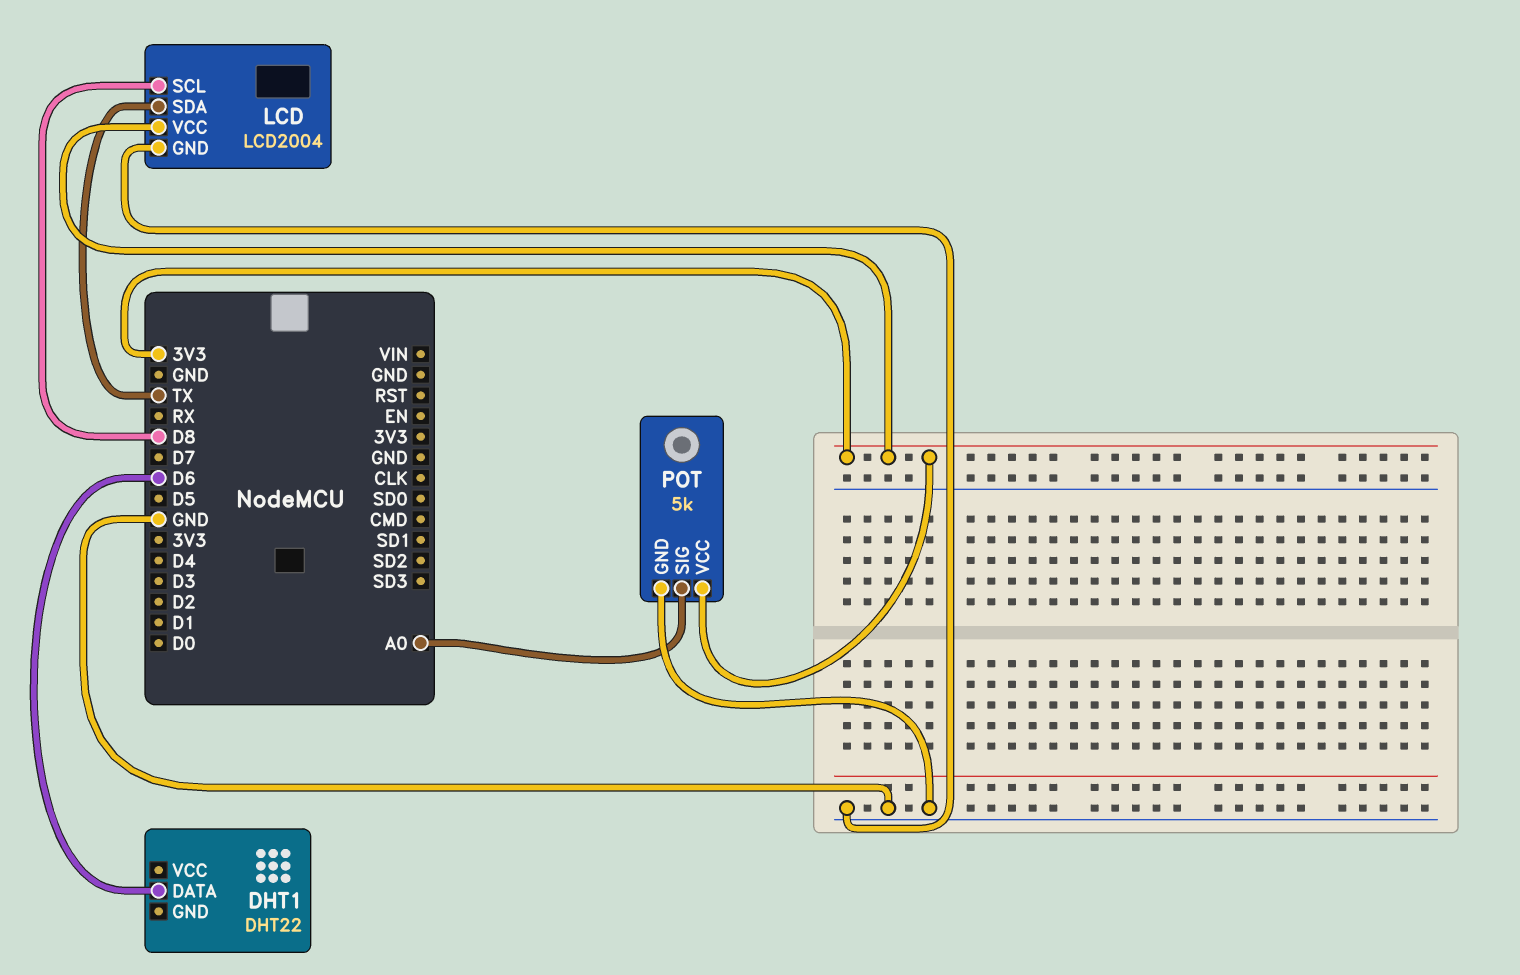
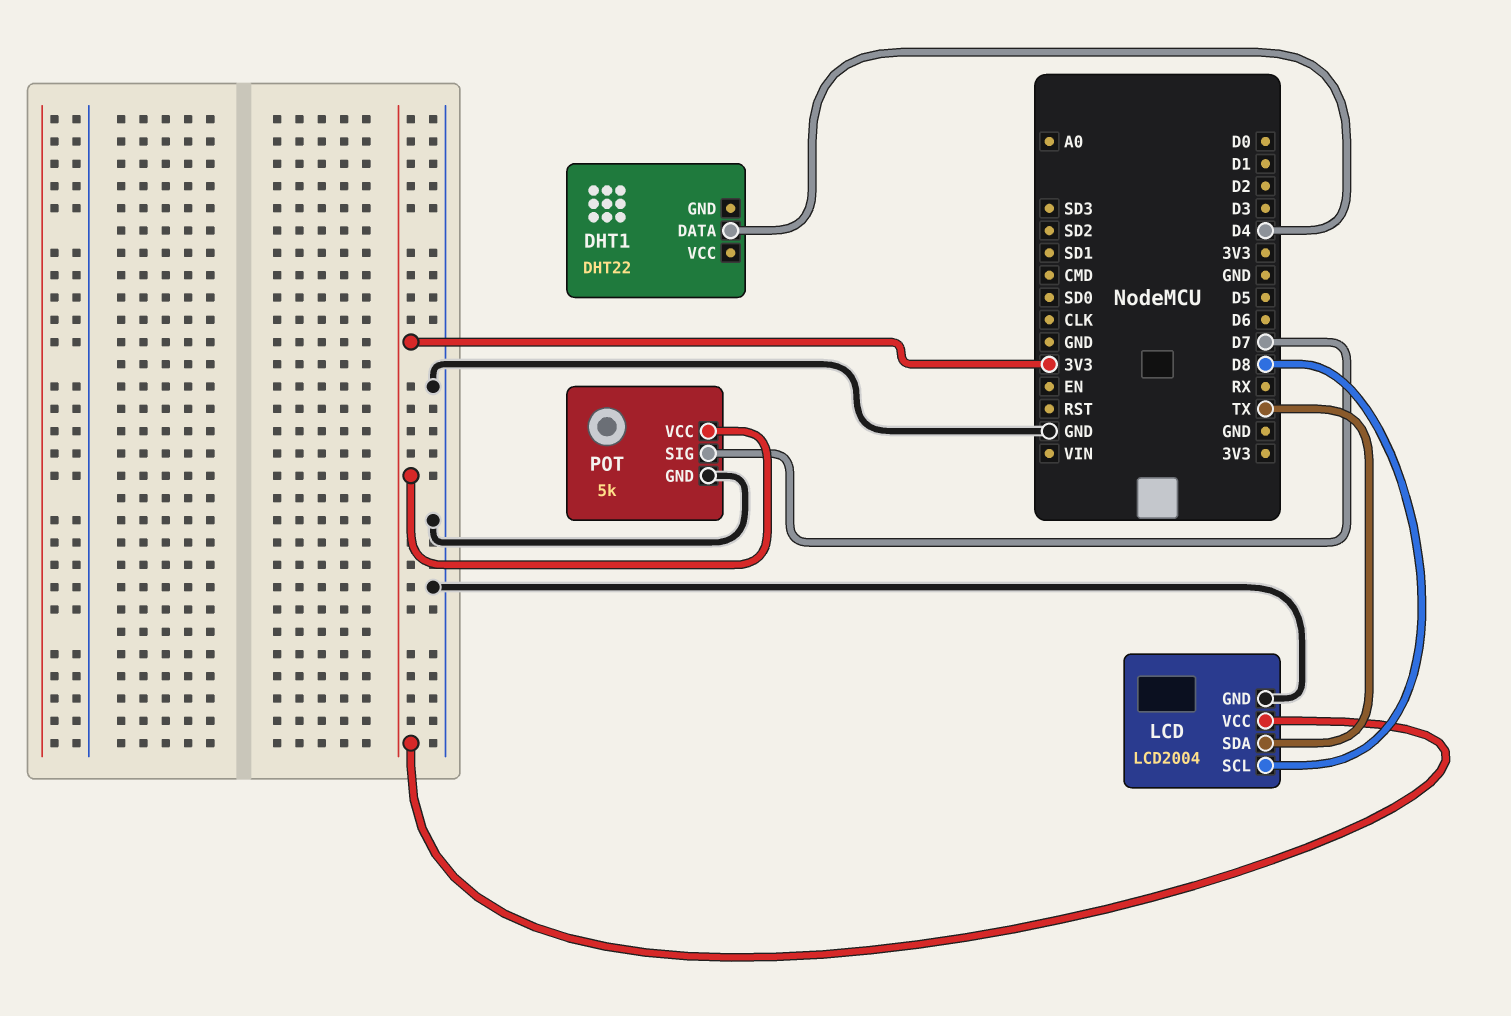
DHT1 pin DATA: D6 -> D4
POT pin SIG: A0 -> D7

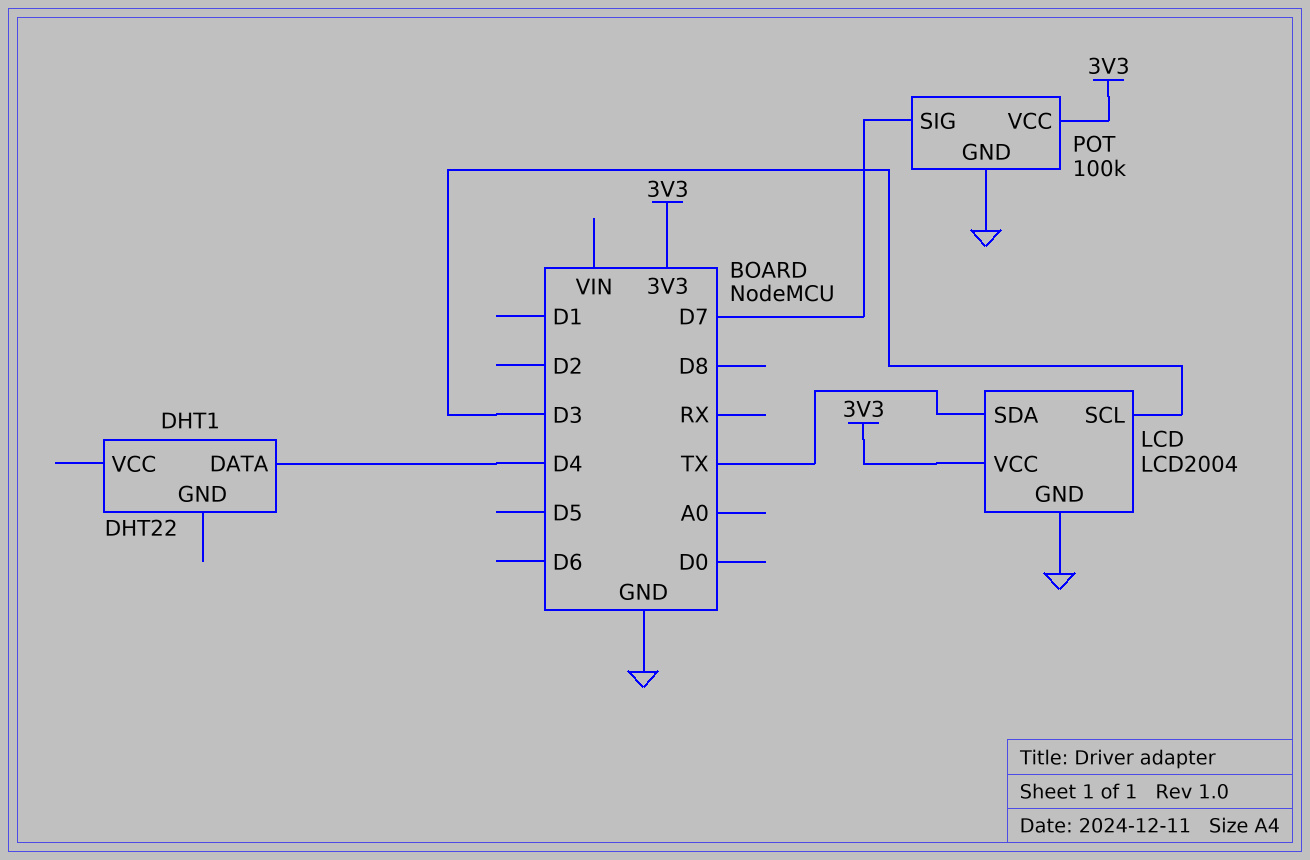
LCD pin SCL: D8 -> D3
POT: 5k -> 100k

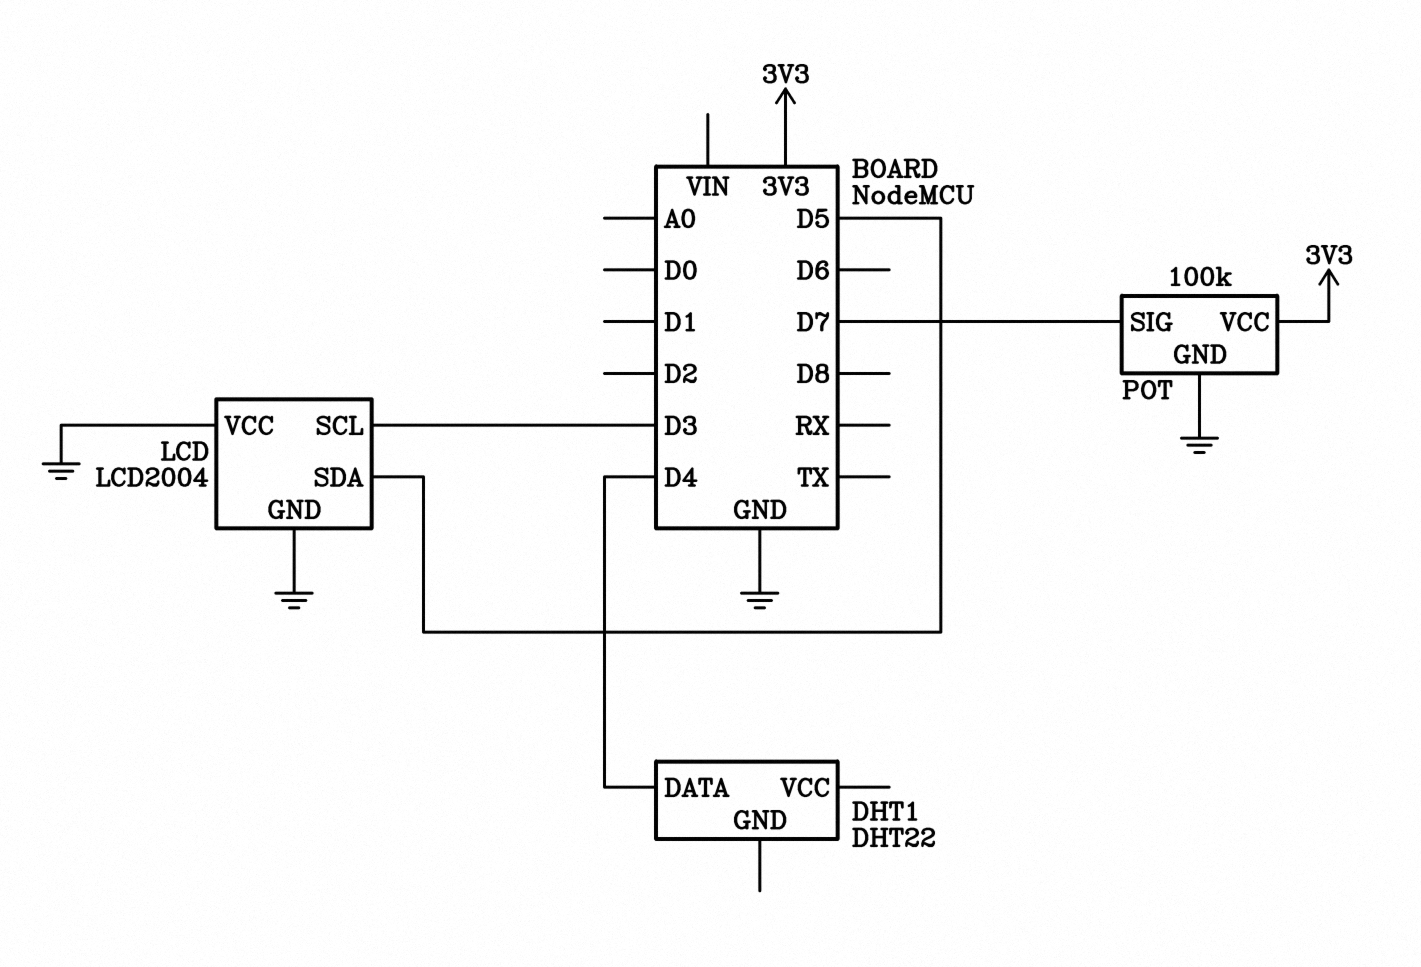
LCD pin SDA: TX -> D5
LCD pin VCC: 3V3 -> GND

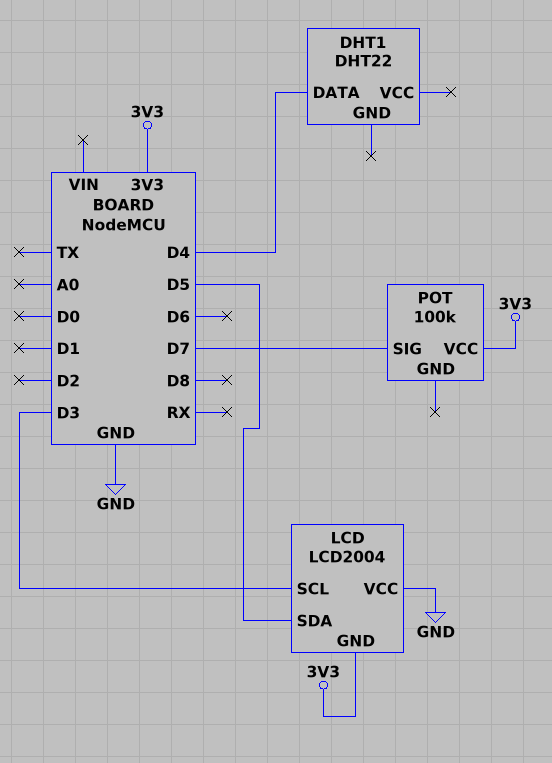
LCD pin GND: GND -> 3V3
POT pin GND: GND -> none

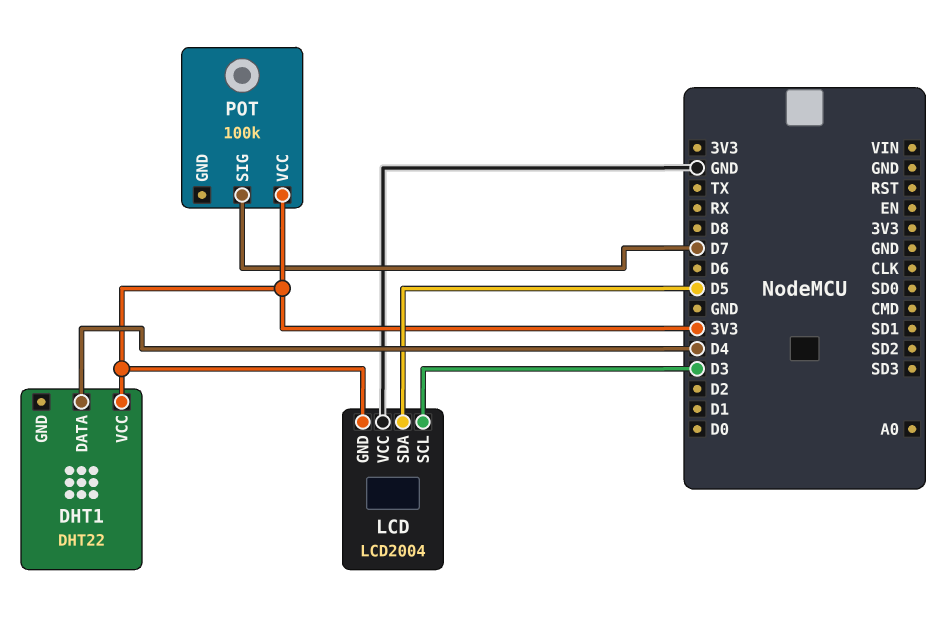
DHT1 pin VCC: none -> 3V3

